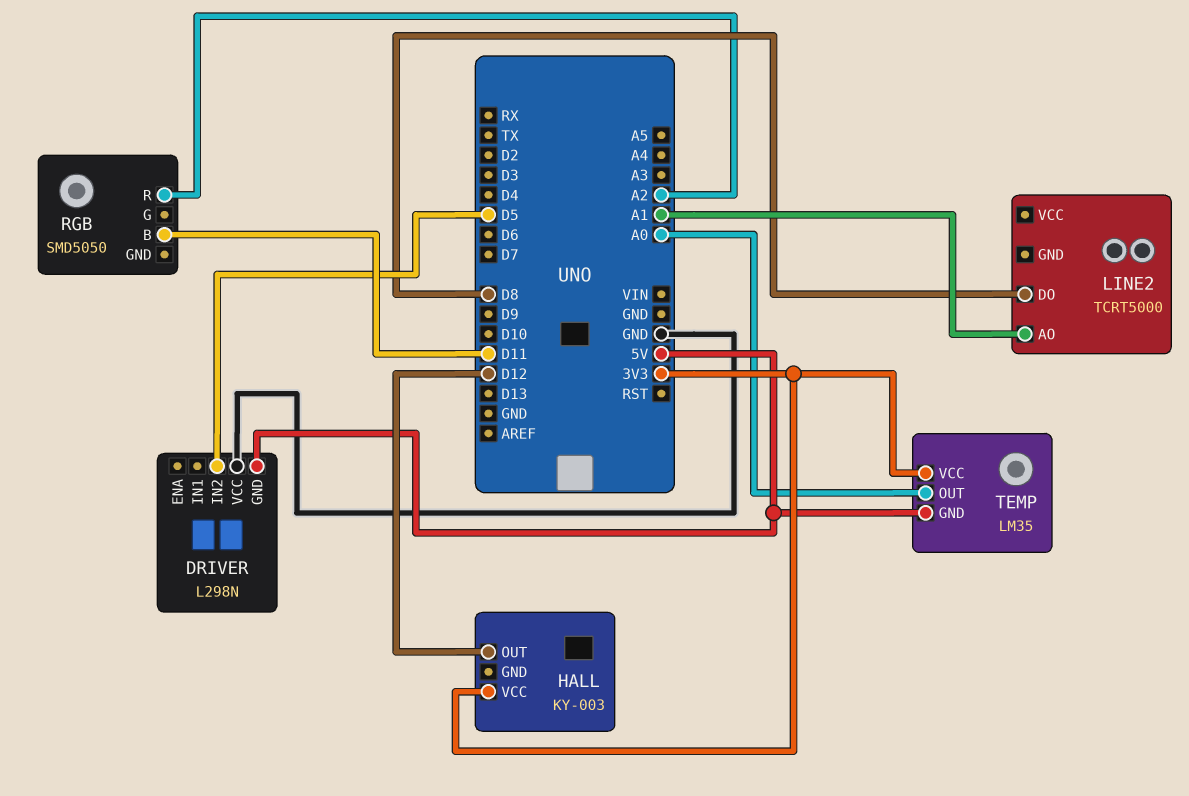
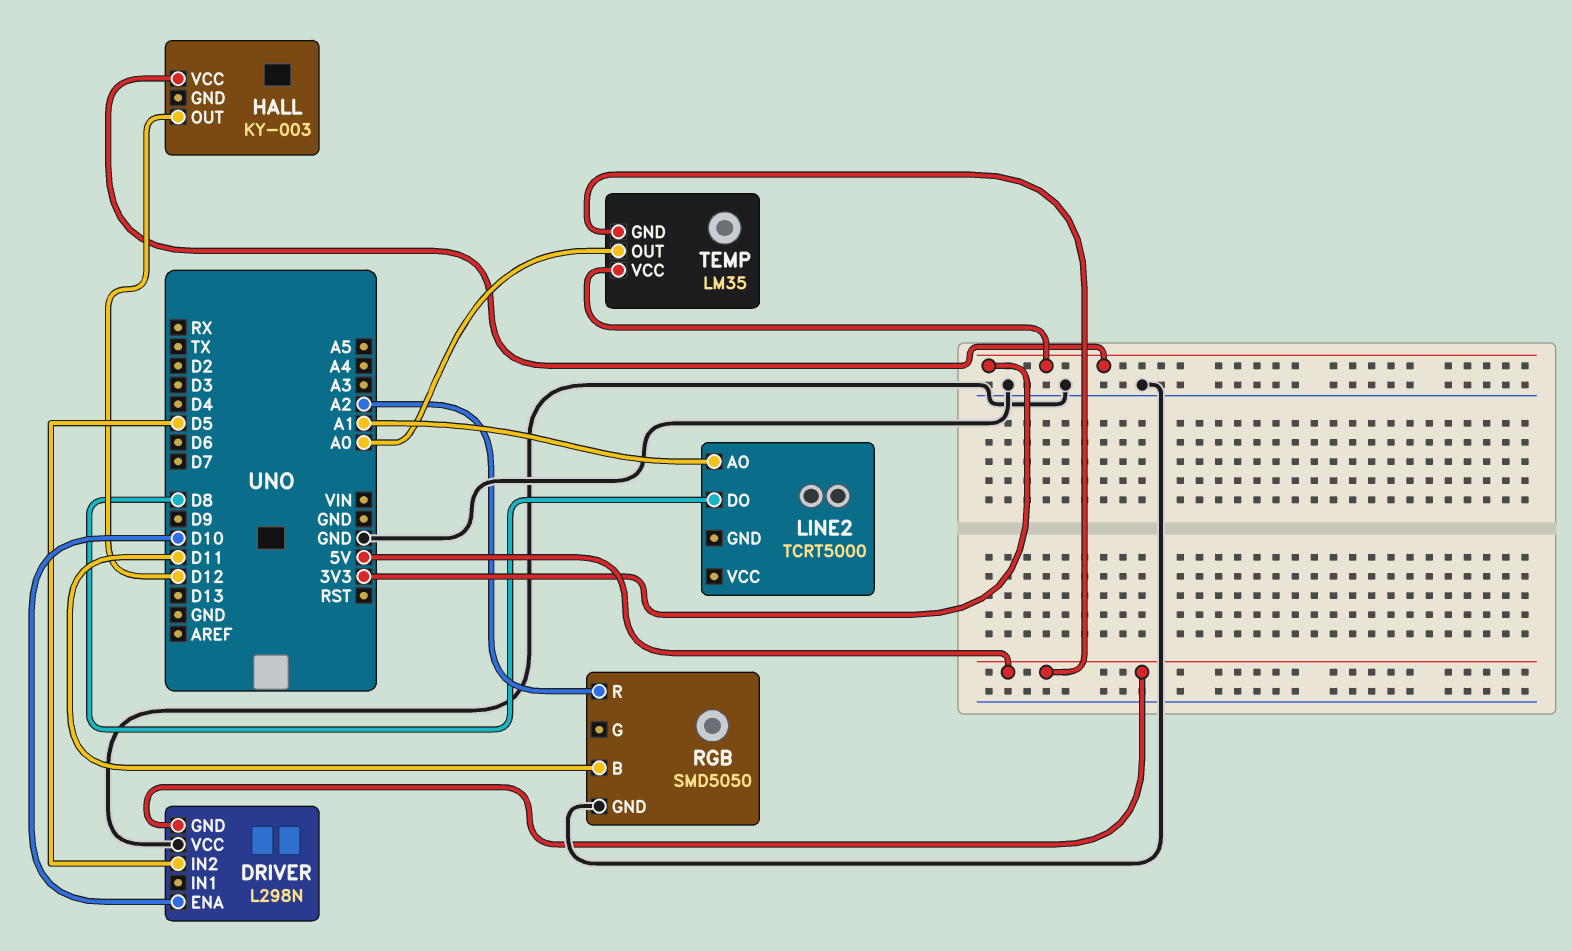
DRIVER pin ENA: none -> D10
RGB pin GND: none -> GND

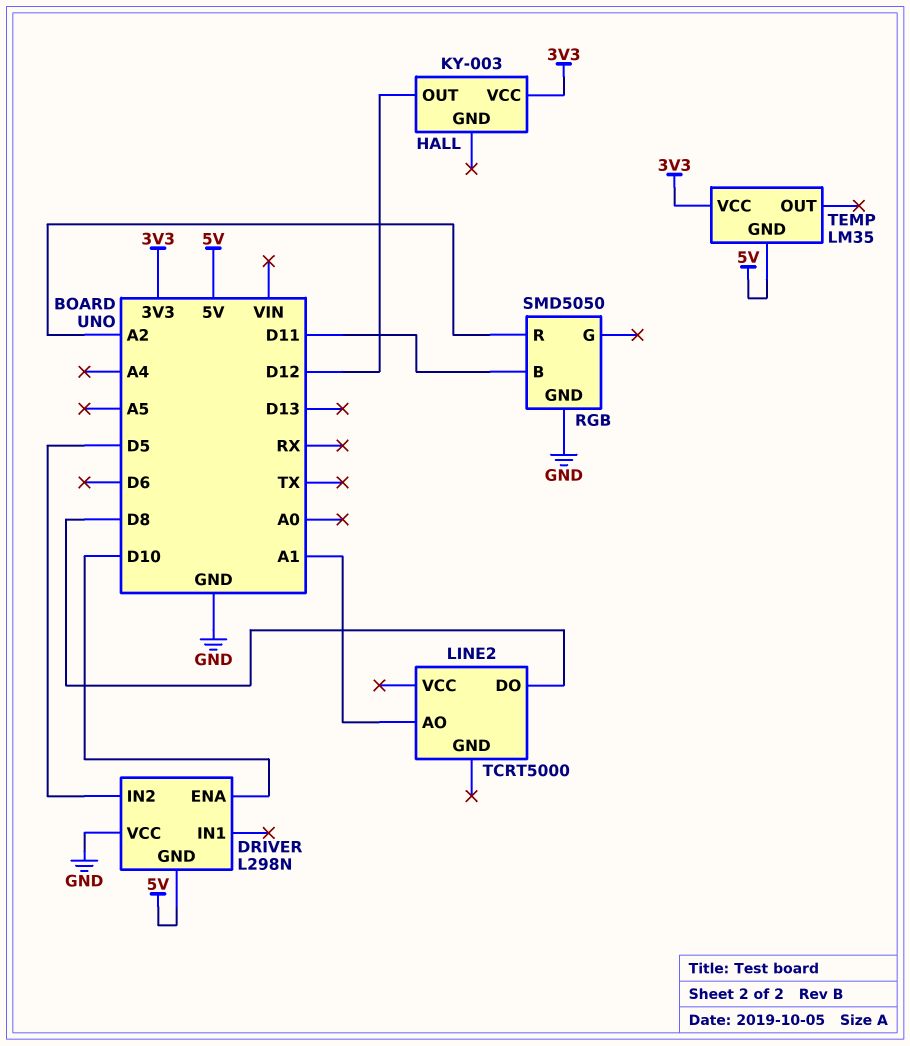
TEMP pin OUT: A0 -> none

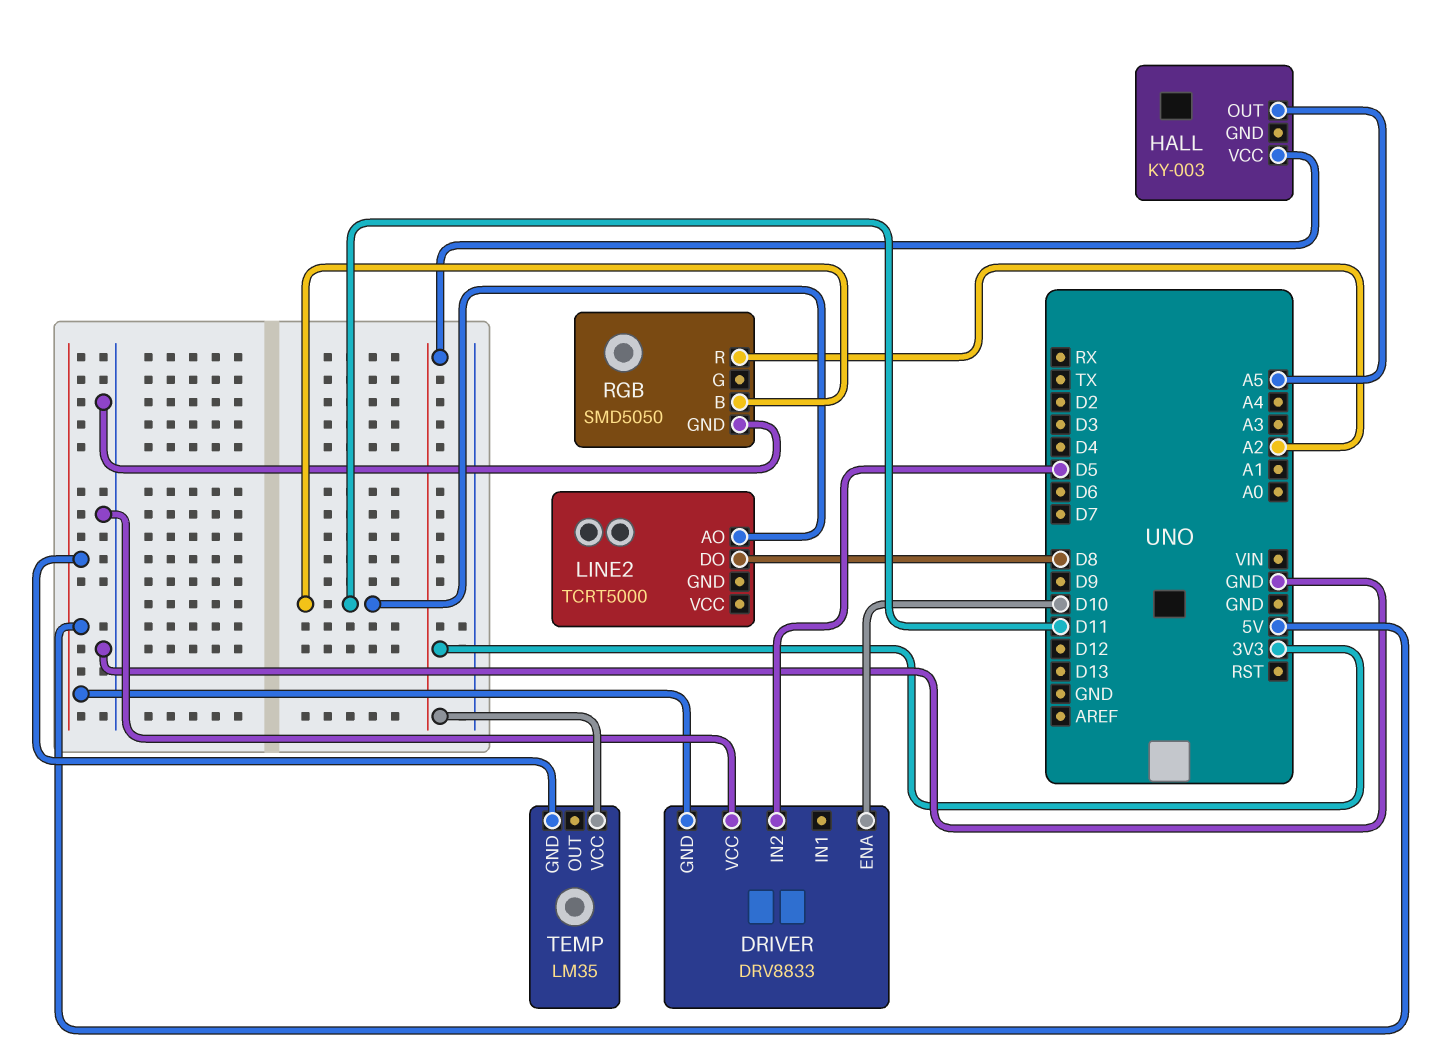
DRIVER: L298N -> DRV8833
HALL pin OUT: D12 -> A5
LINE2 pin AO: A1 -> D11

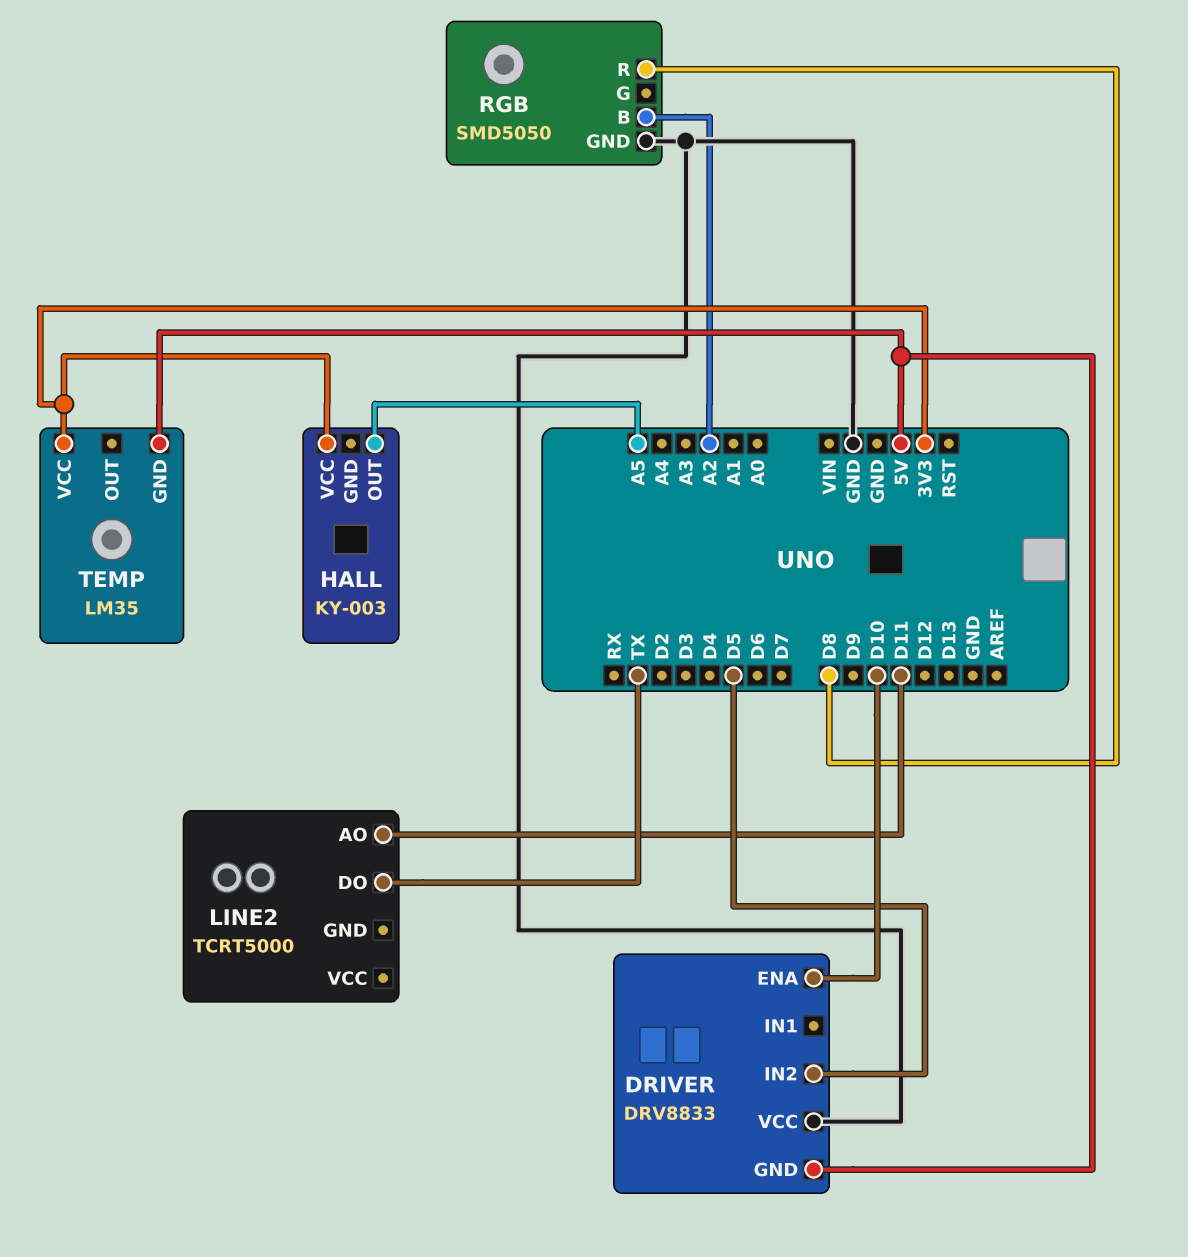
LINE2 pin DO: D8 -> TX
RGB pin B: D11 -> A2
RGB pin R: A2 -> D8

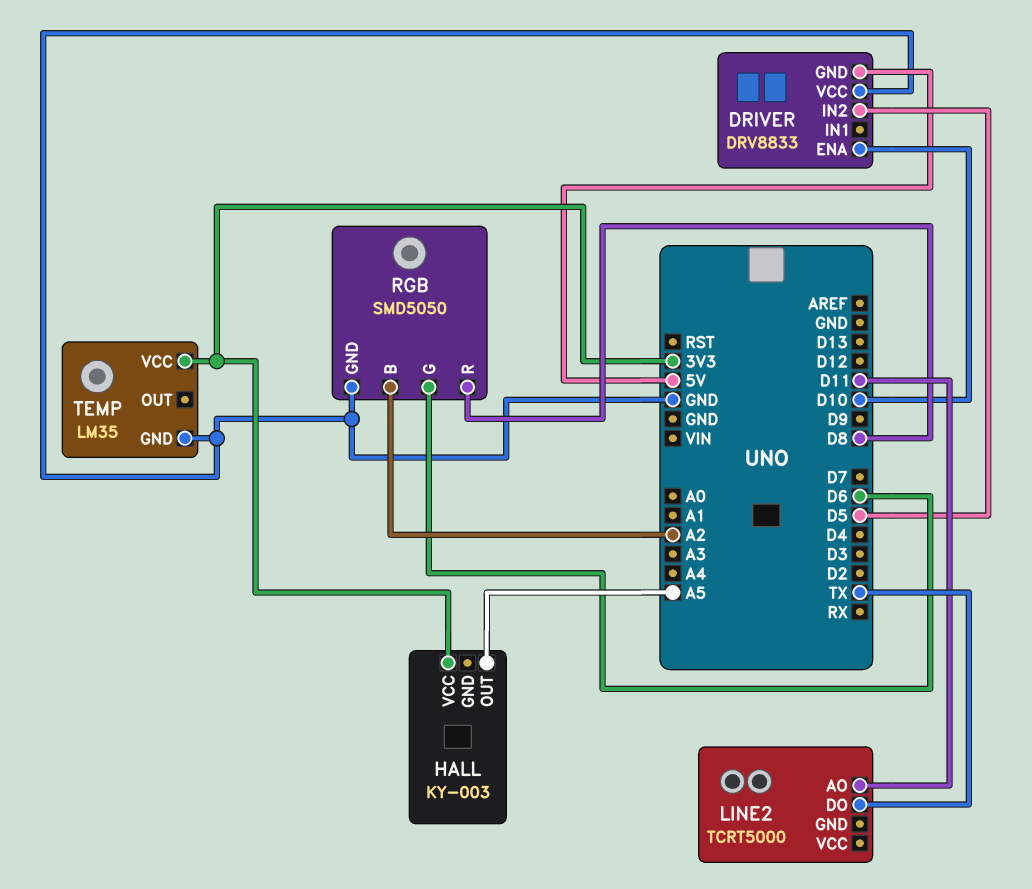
RGB pin G: none -> D6
TEMP pin GND: 5V -> GND

